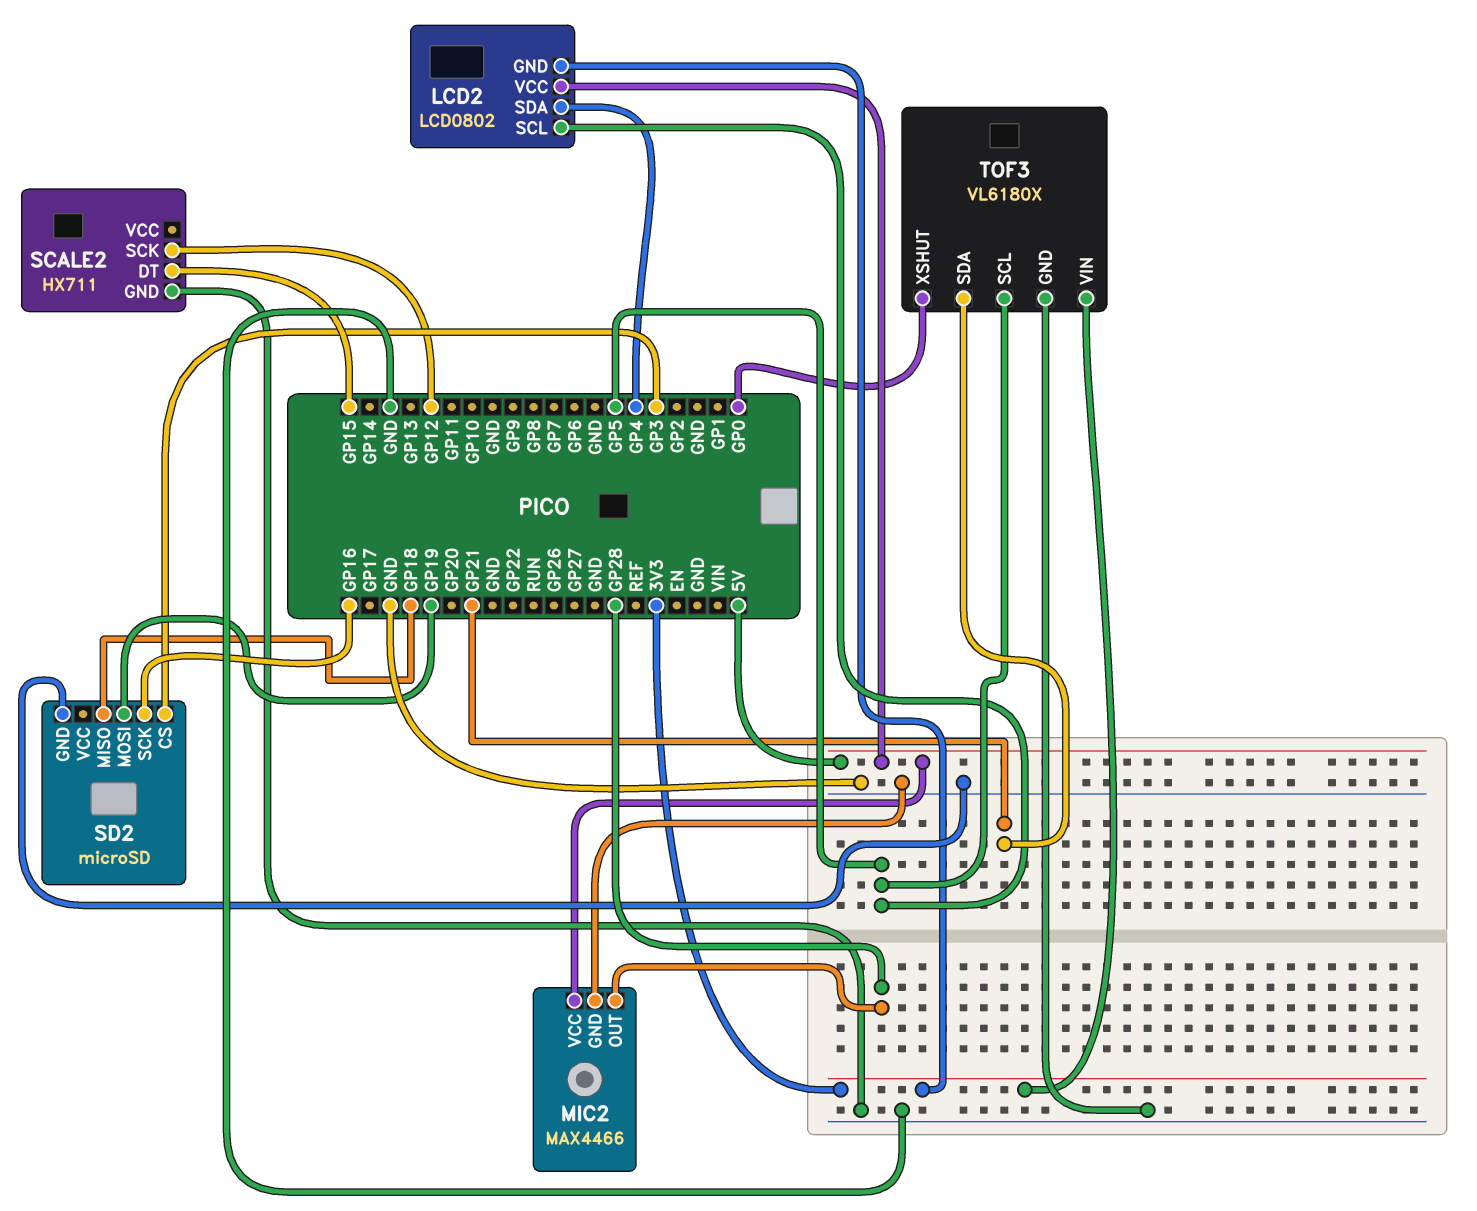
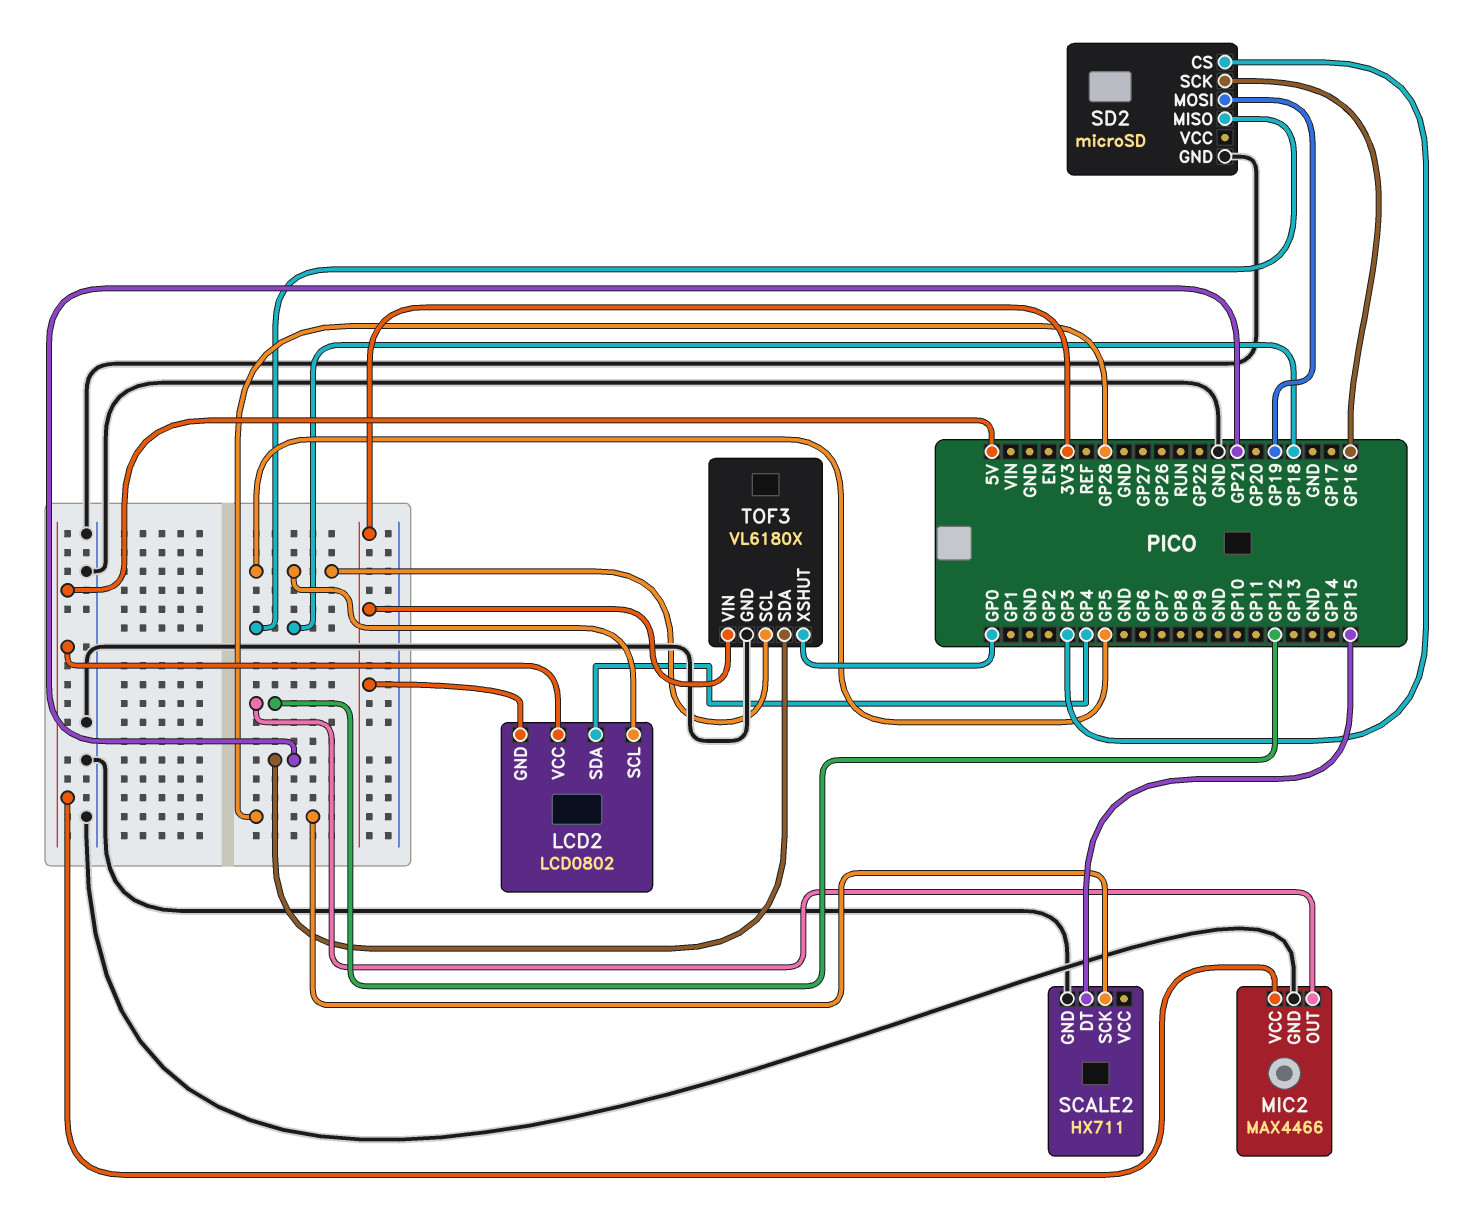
MIC2 pin OUT: GP28 -> GP12
SCALE2 pin SCK: GP12 -> GP28

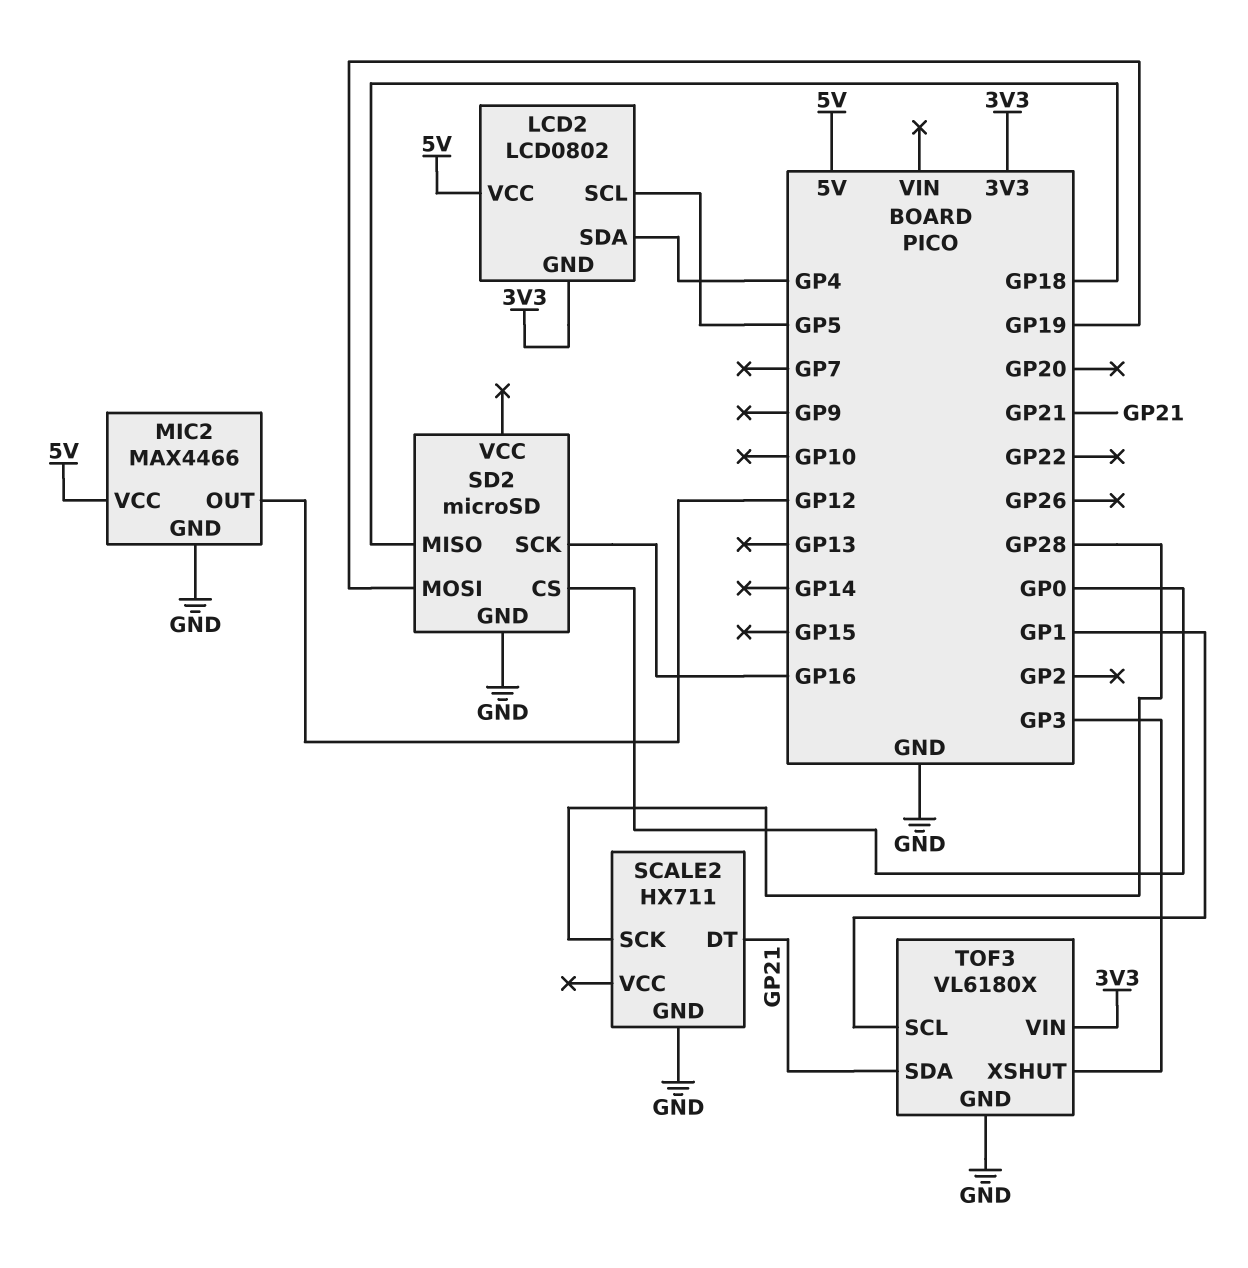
SCALE2 pin DT: GP15 -> GP21
SD2 pin CS: GP3 -> GP0
TOF3 pin SCL: GP5 -> GP1
TOF3 pin XSHUT: GP0 -> GP3

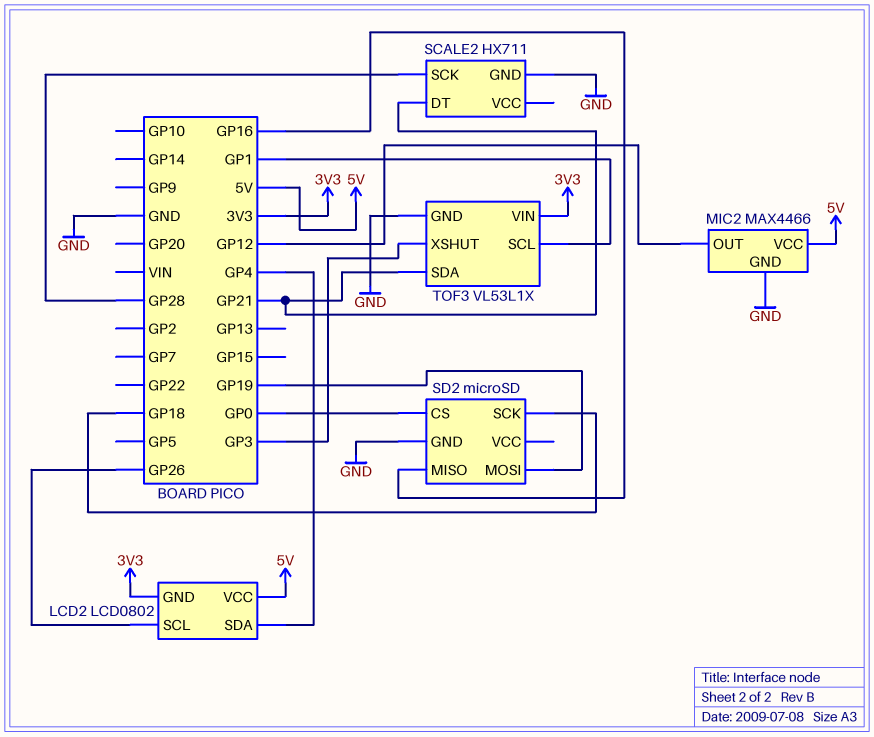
LCD2 pin SCL: GP5 -> GP26
SD2 pin MISO: GP18 -> GP16
SD2 pin SCK: GP16 -> GP18
TOF3: VL6180X -> VL53L1X

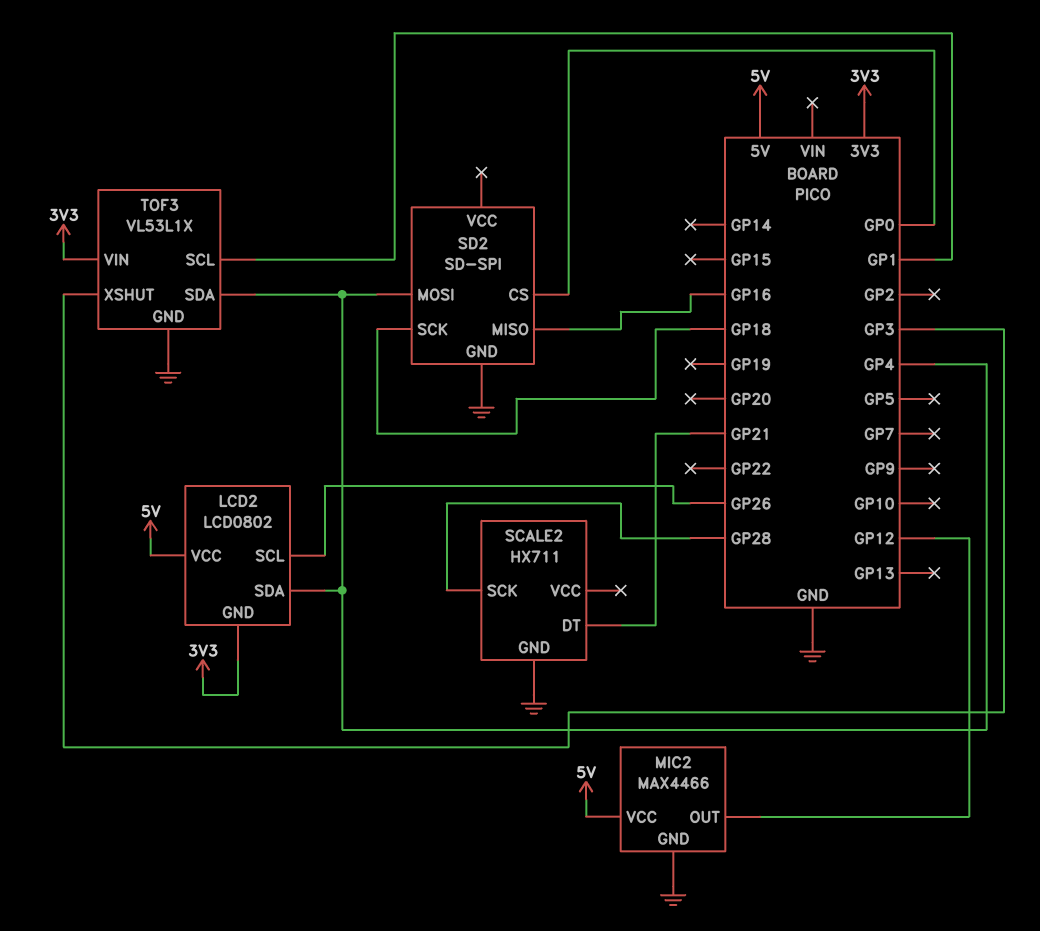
SD2: microSD -> SD-SPI
SD2 pin MOSI: GP19 -> GP4
TOF3 pin SDA: GP21 -> GP4

